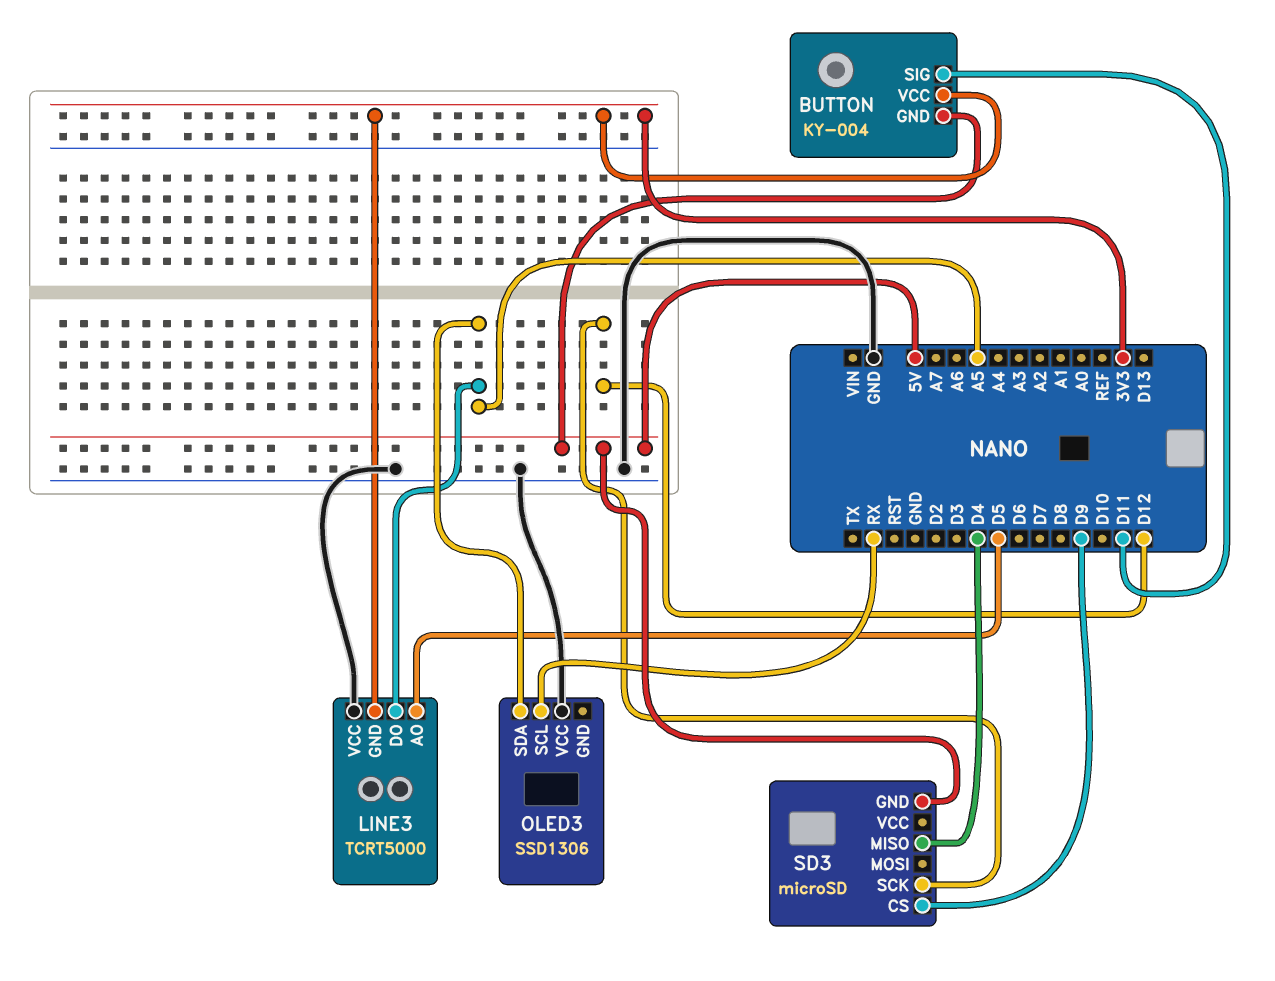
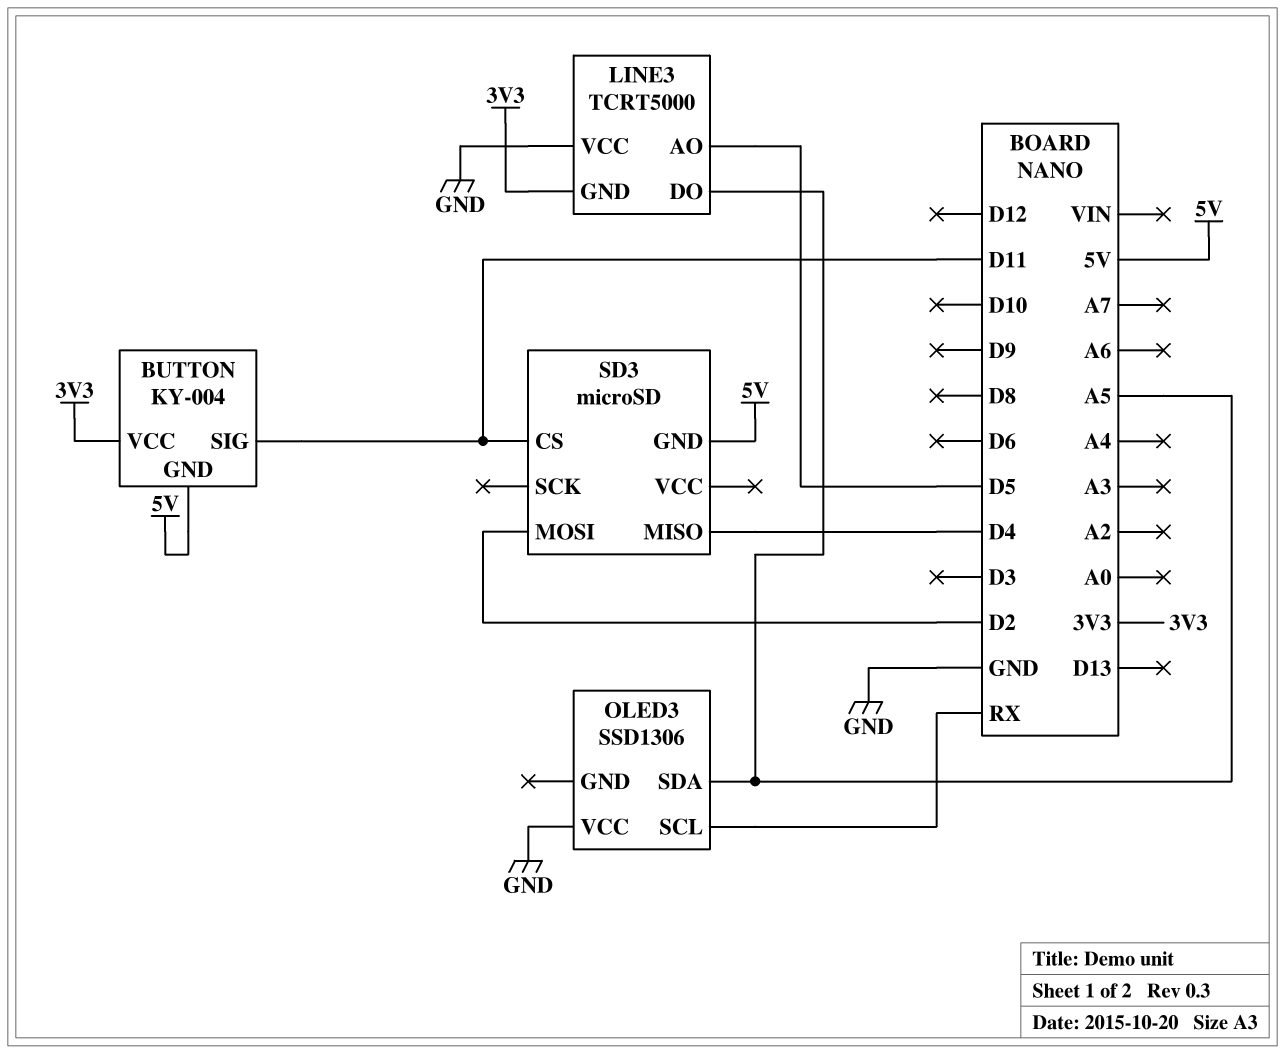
SD3 pin CS: D9 -> D11
SD3 pin MOSI: none -> D2
SD3 pin SCK: D12 -> none

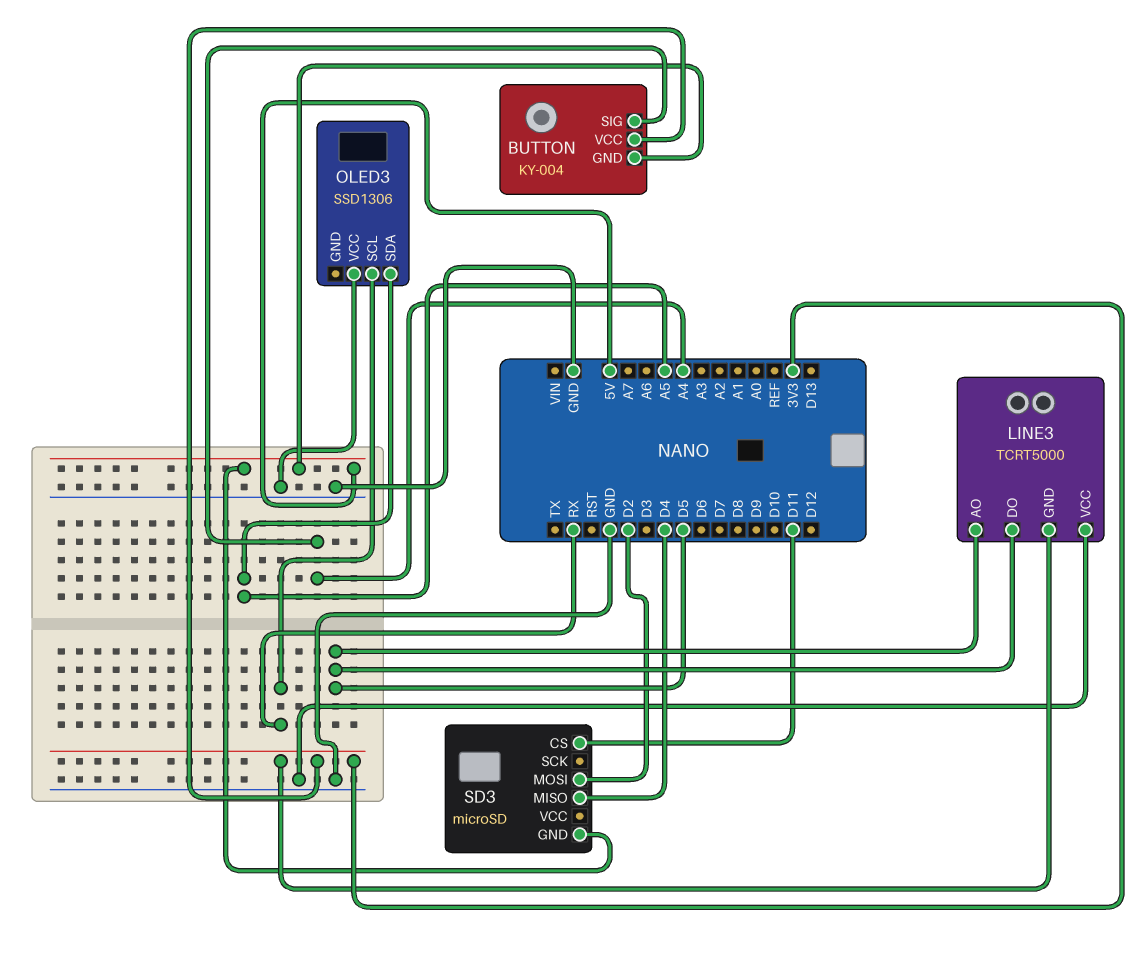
BUTTON pin SIG: D11 -> A4
LINE3 pin DO: A5 -> D5

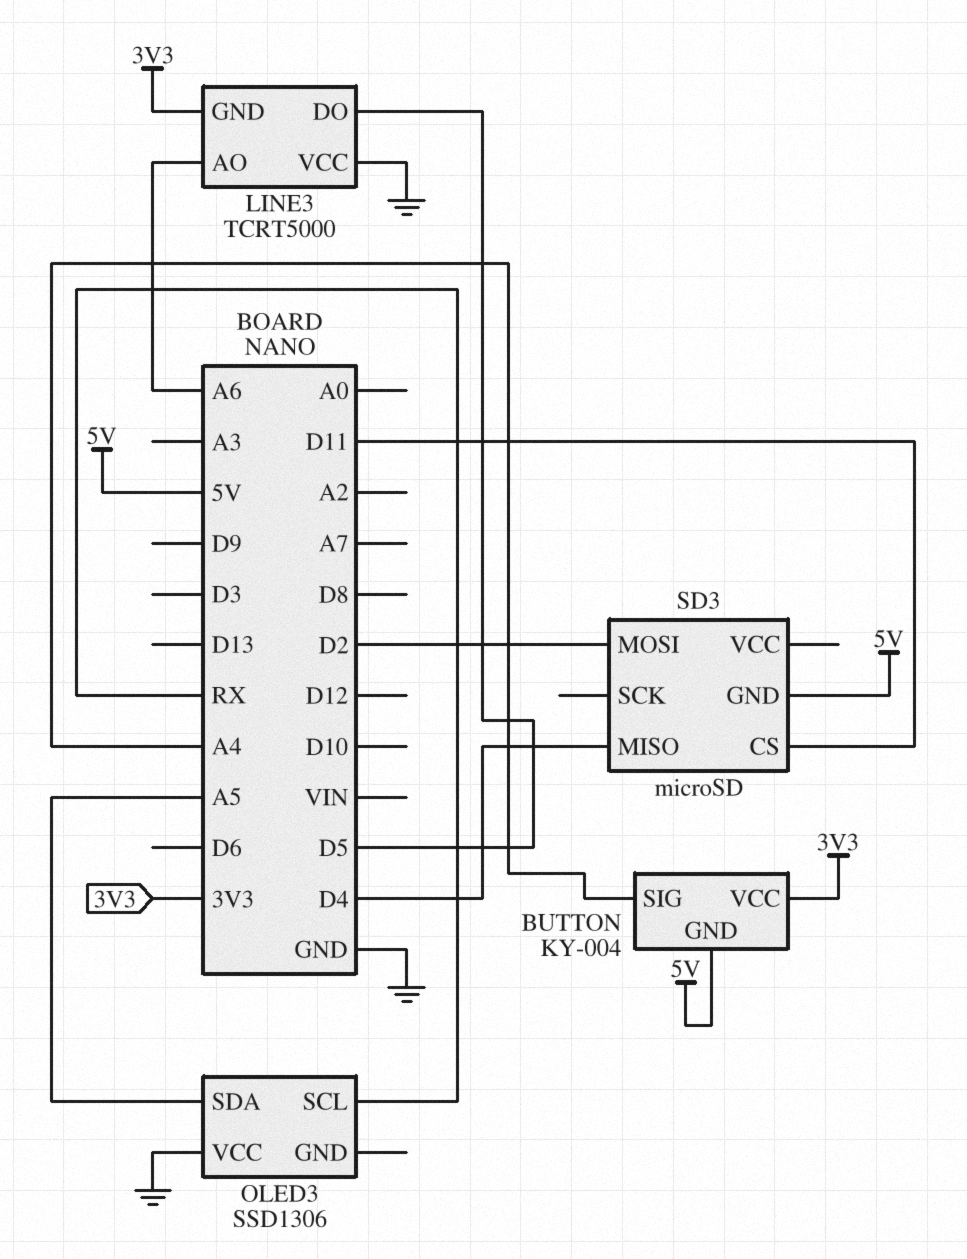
LINE3 pin AO: D5 -> A6

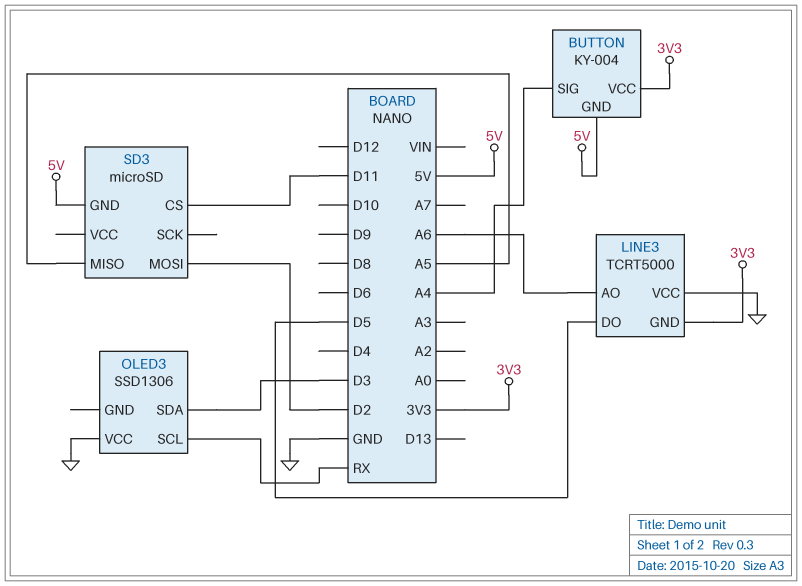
OLED3 pin SDA: A5 -> D3
SD3 pin MISO: D4 -> A5

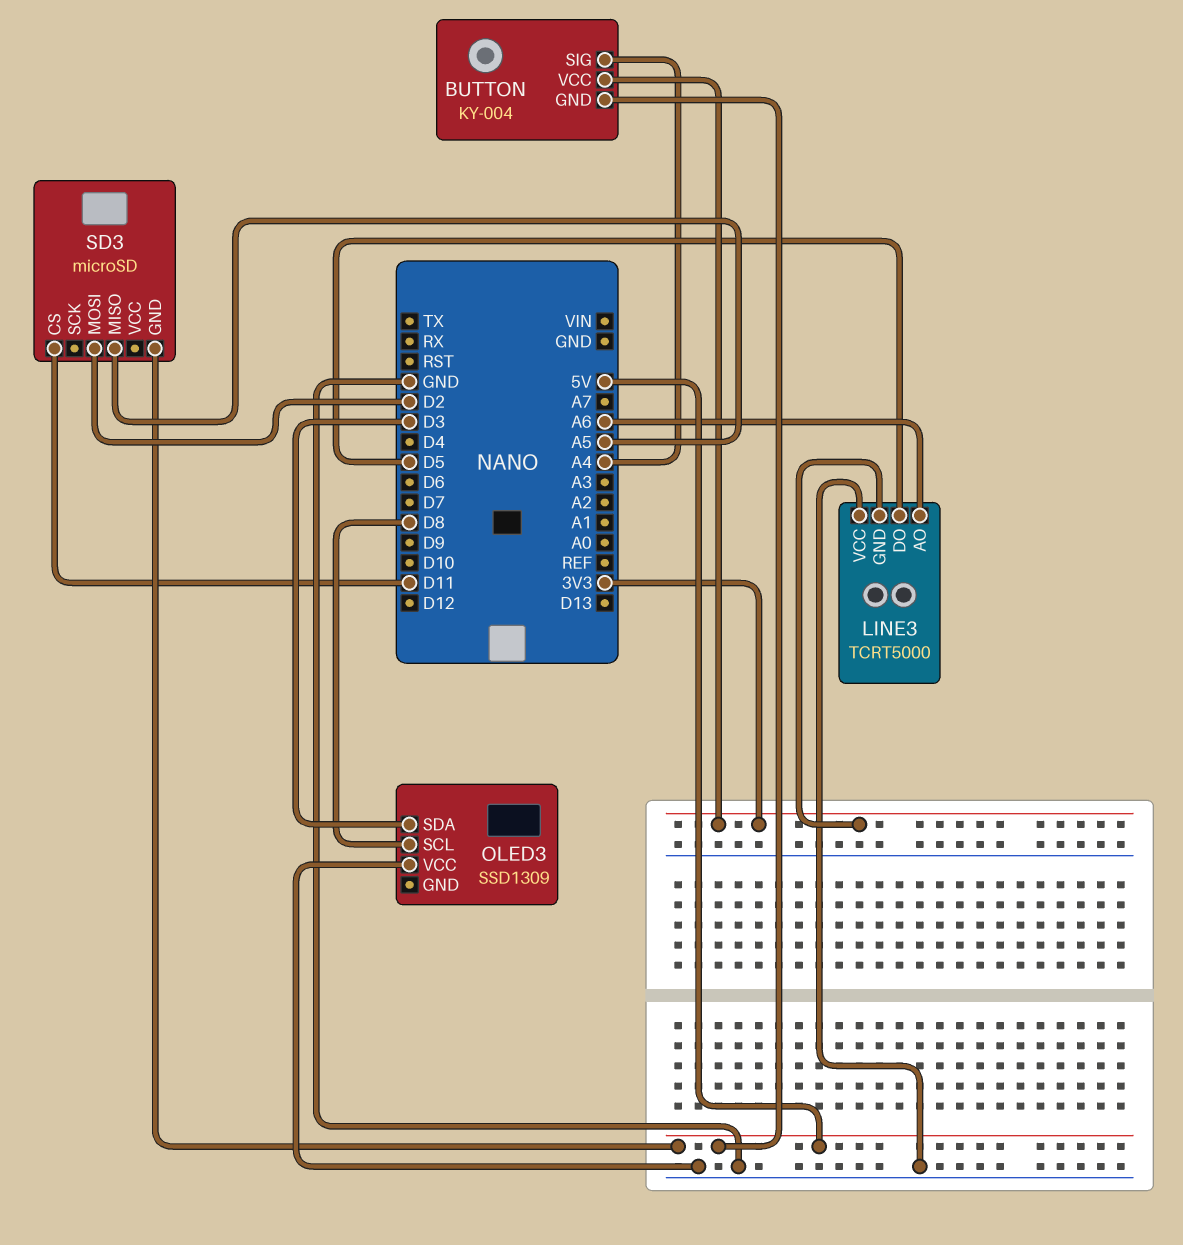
OLED3: SSD1306 -> SSD1309
OLED3 pin SCL: RX -> D8

